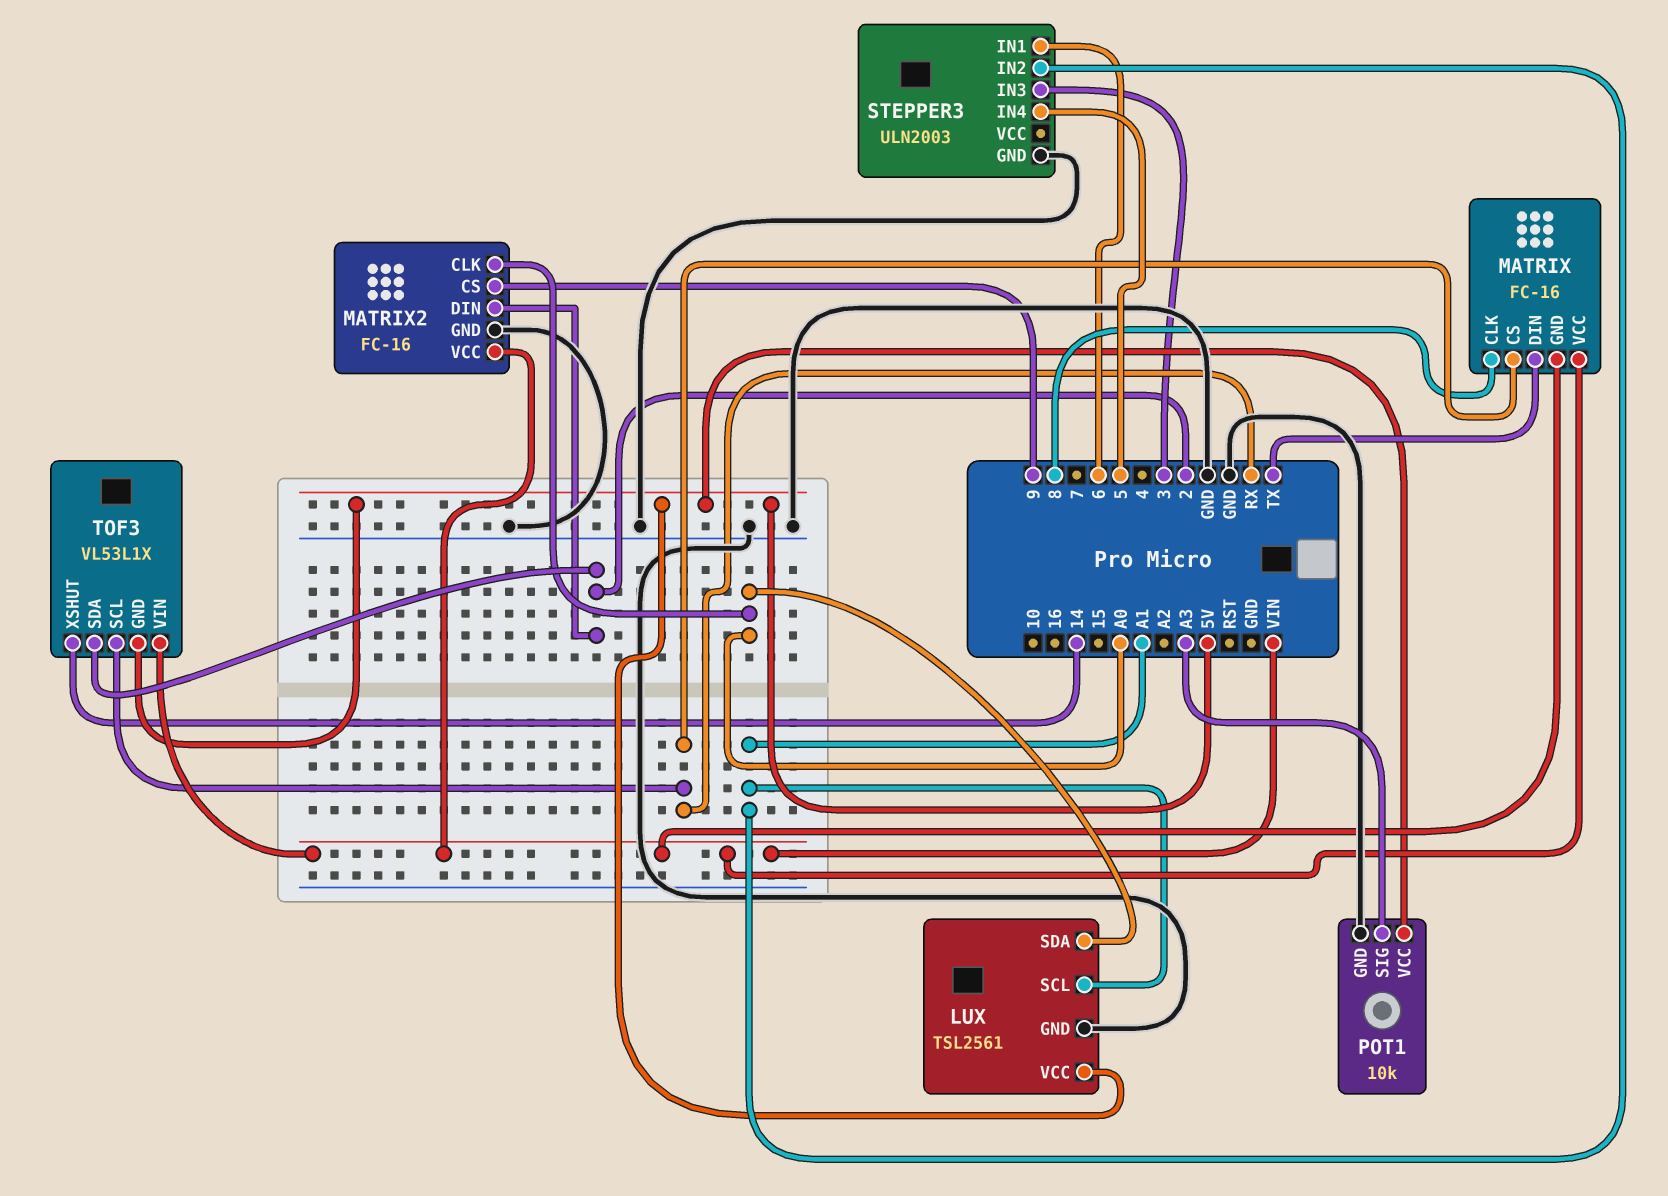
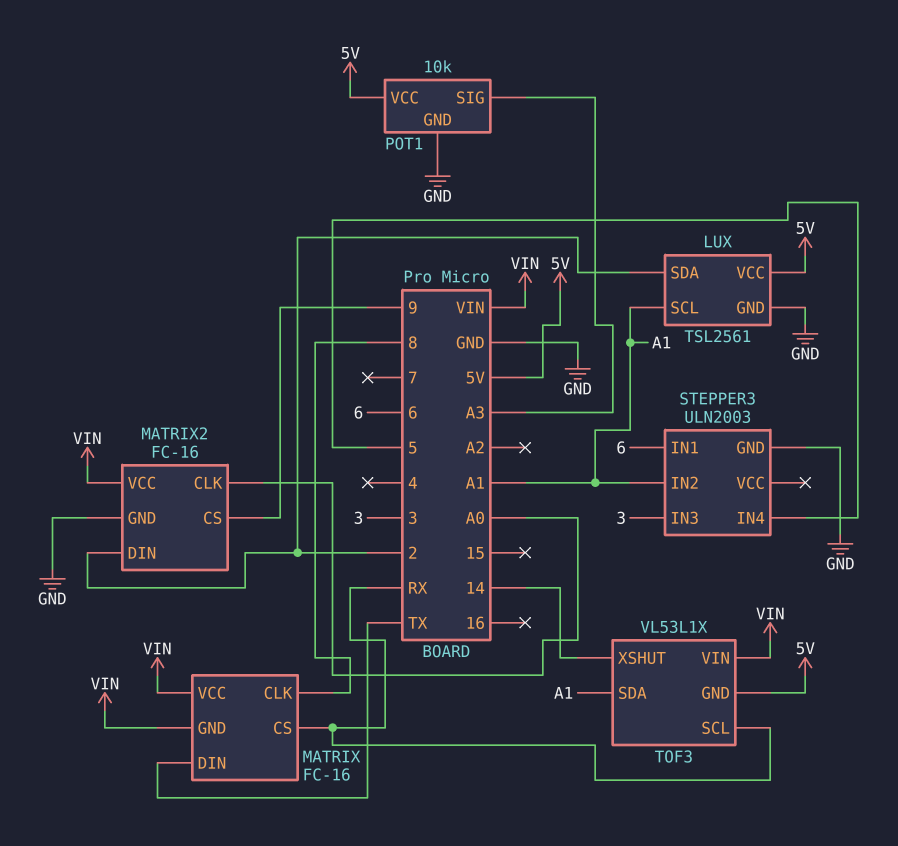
LUX pin SDA: A0 -> 2
TOF3 pin SDA: 2 -> A1

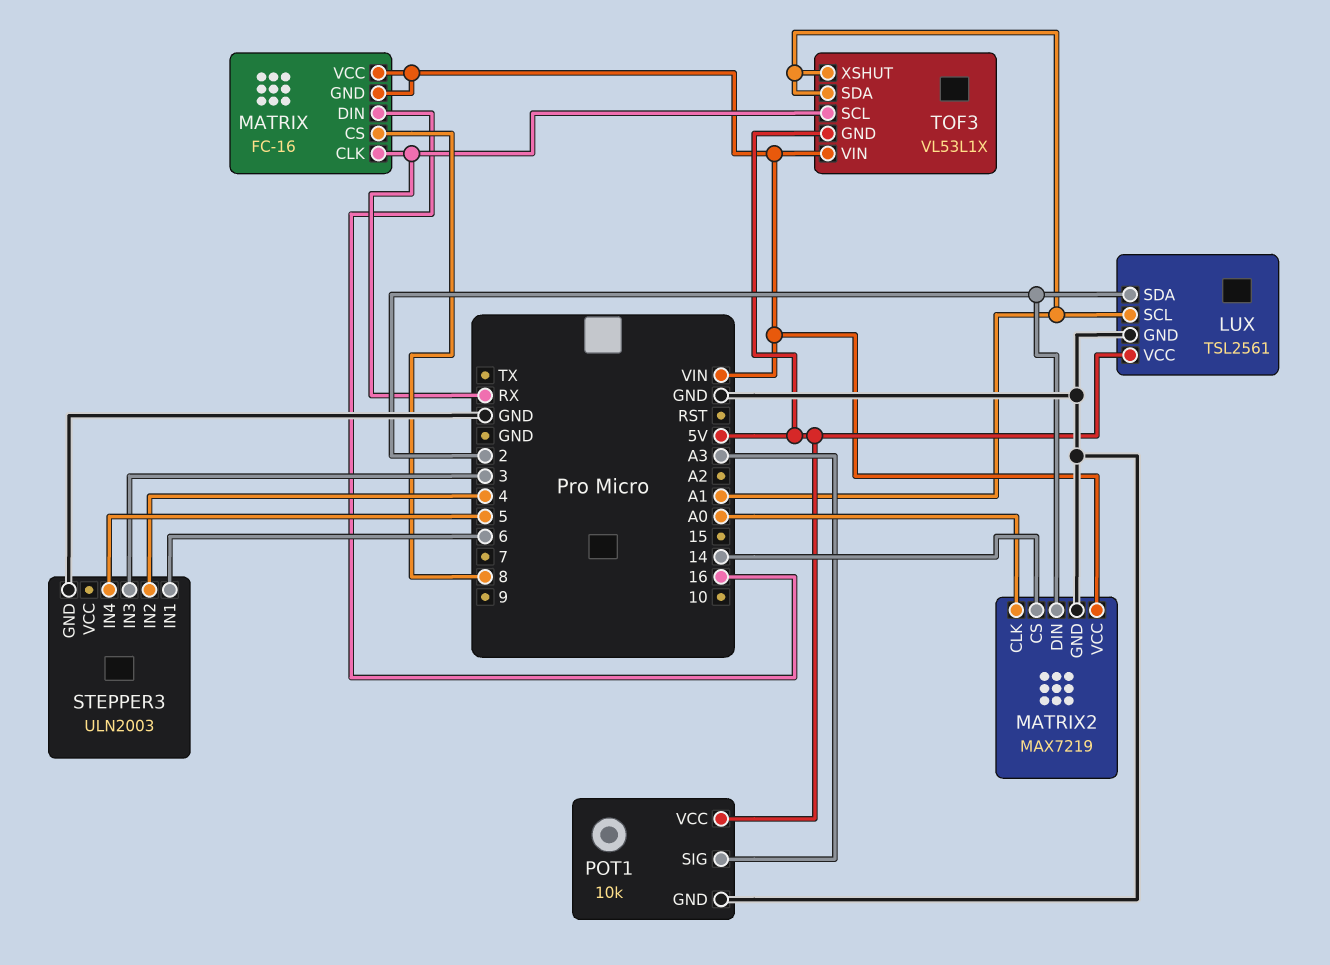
MATRIX pin CLK: 8 -> RX
MATRIX pin CS: RX -> 8
MATRIX pin DIN: TX -> 16
MATRIX2: FC-16 -> MAX7219
MATRIX2 pin CS: 9 -> 14
STEPPER3 pin IN2: A1 -> 4
TOF3 pin XSHUT: 14 -> A1

